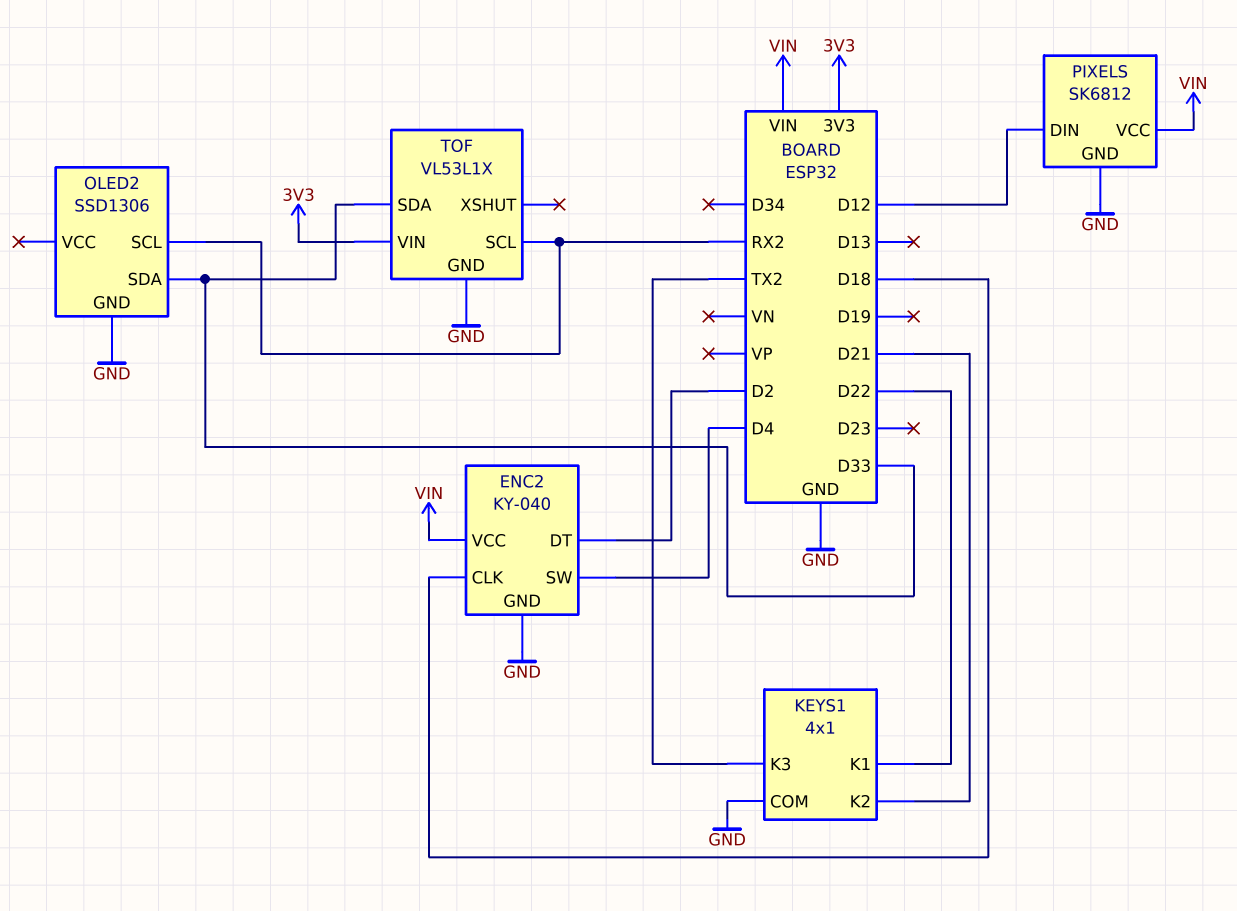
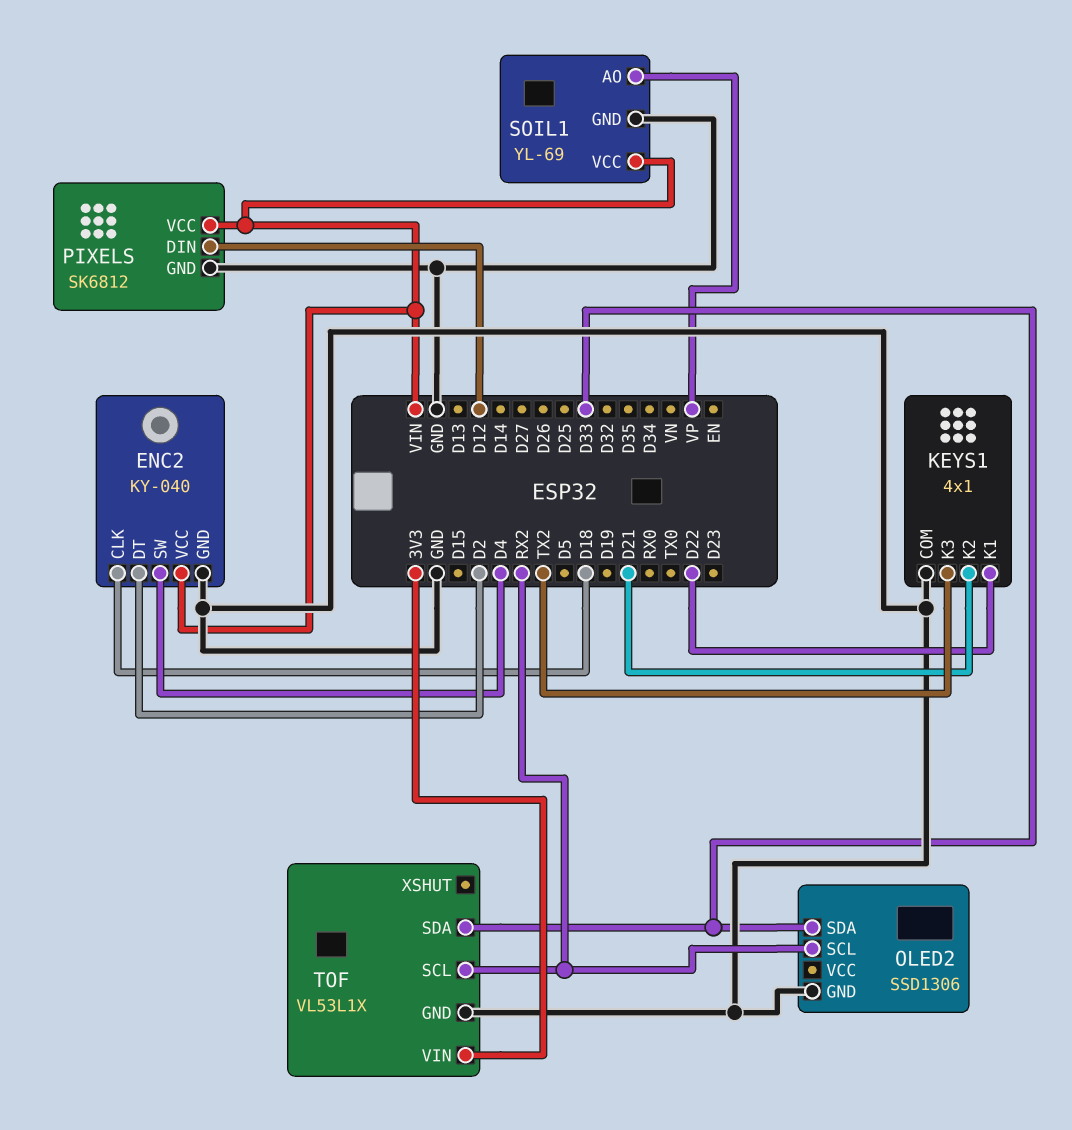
SOIL1: none -> YL-69
SOIL1 pin AO: none -> VP
SOIL1 pin GND: none -> GND
SOIL1 pin VCC: none -> VIN

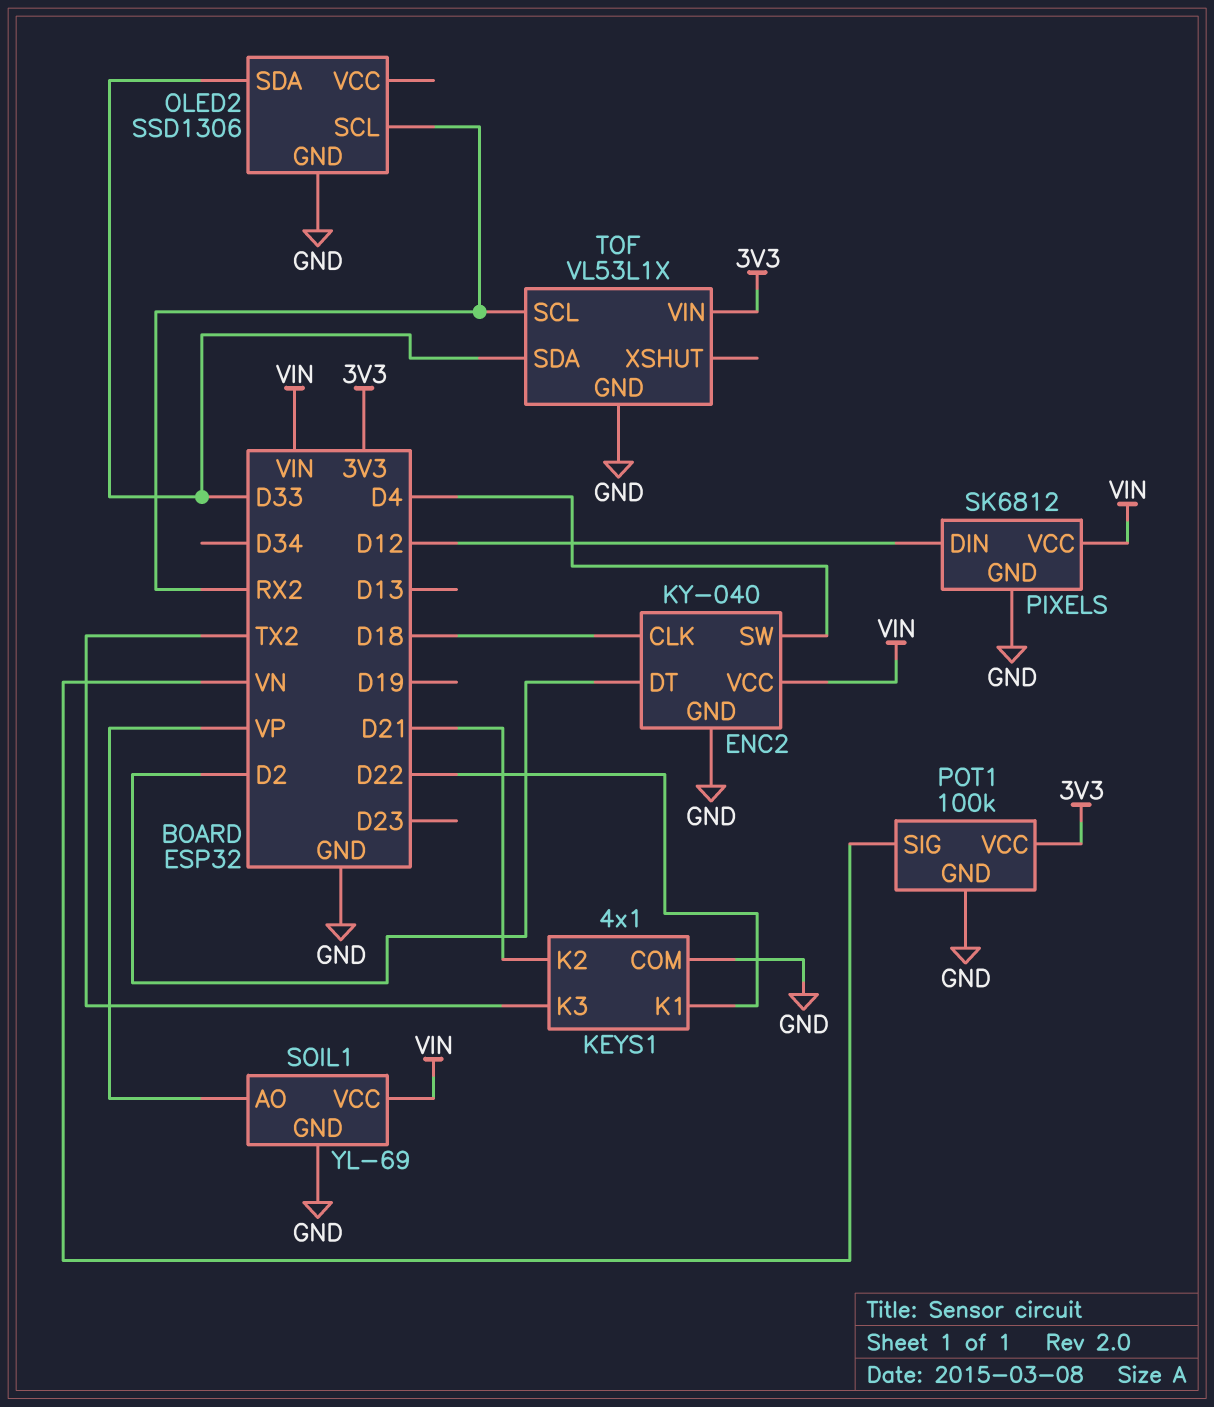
POT1: none -> 100k
POT1 pin GND: none -> GND
POT1 pin SIG: none -> VN
POT1 pin VCC: none -> 3V3

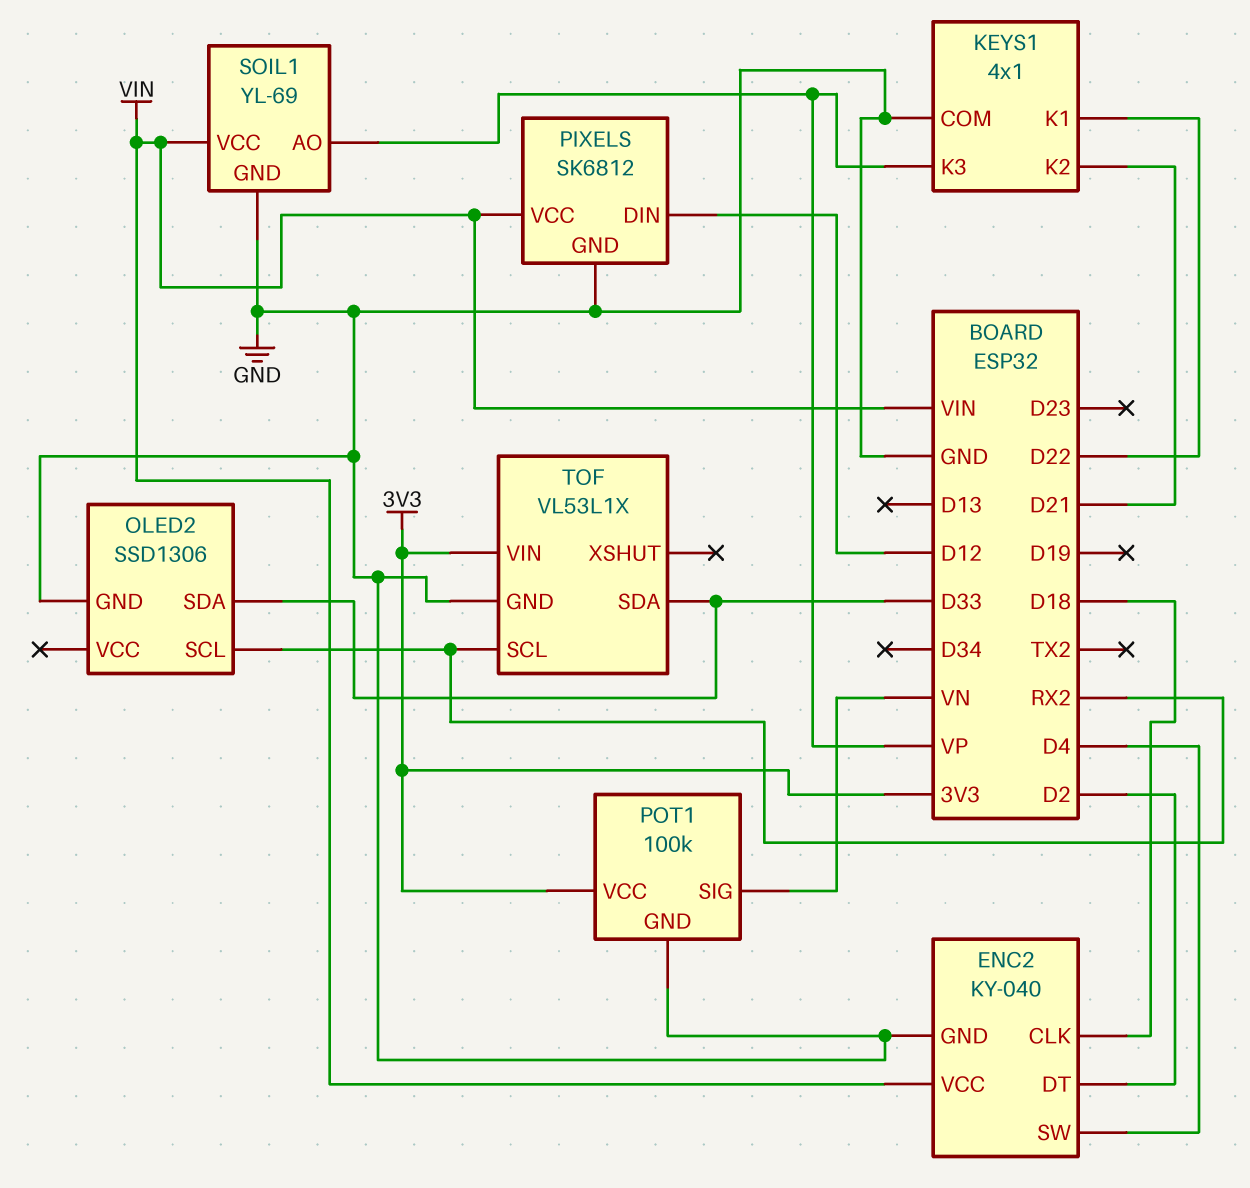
KEYS1 pin K3: TX2 -> VP

